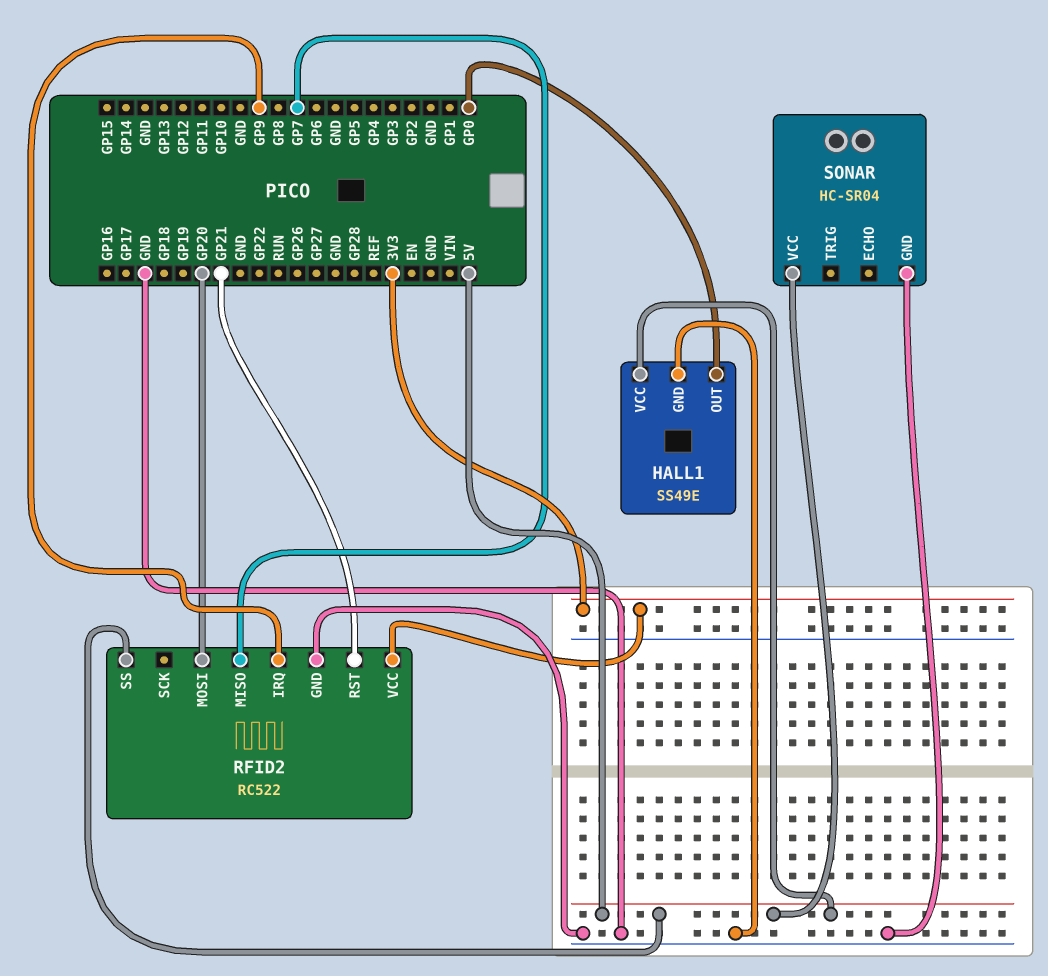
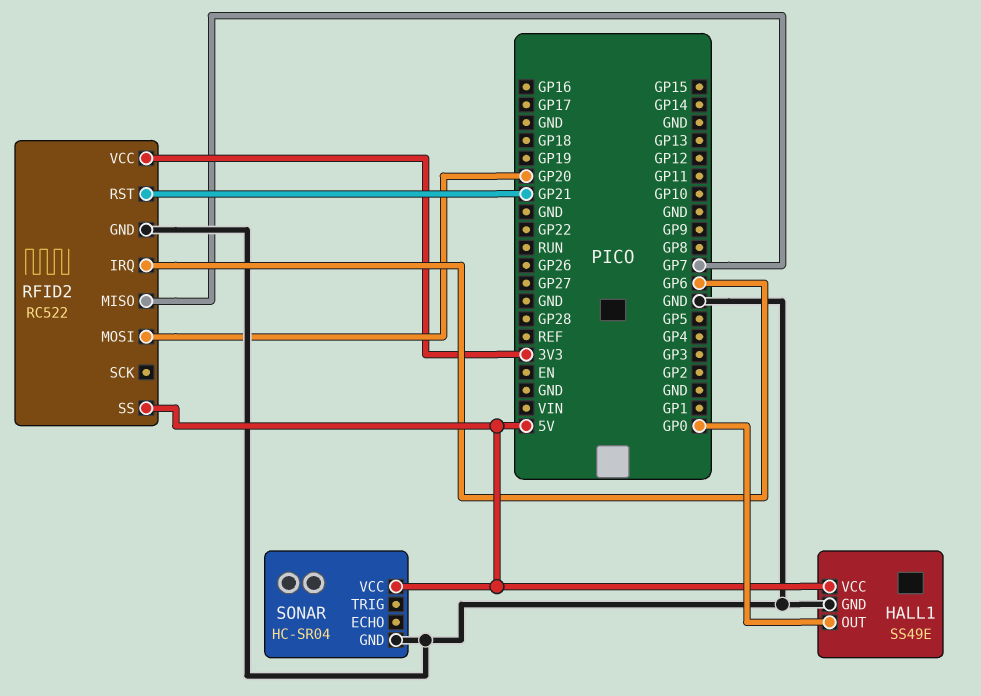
RFID2 pin IRQ: GP9 -> GP6

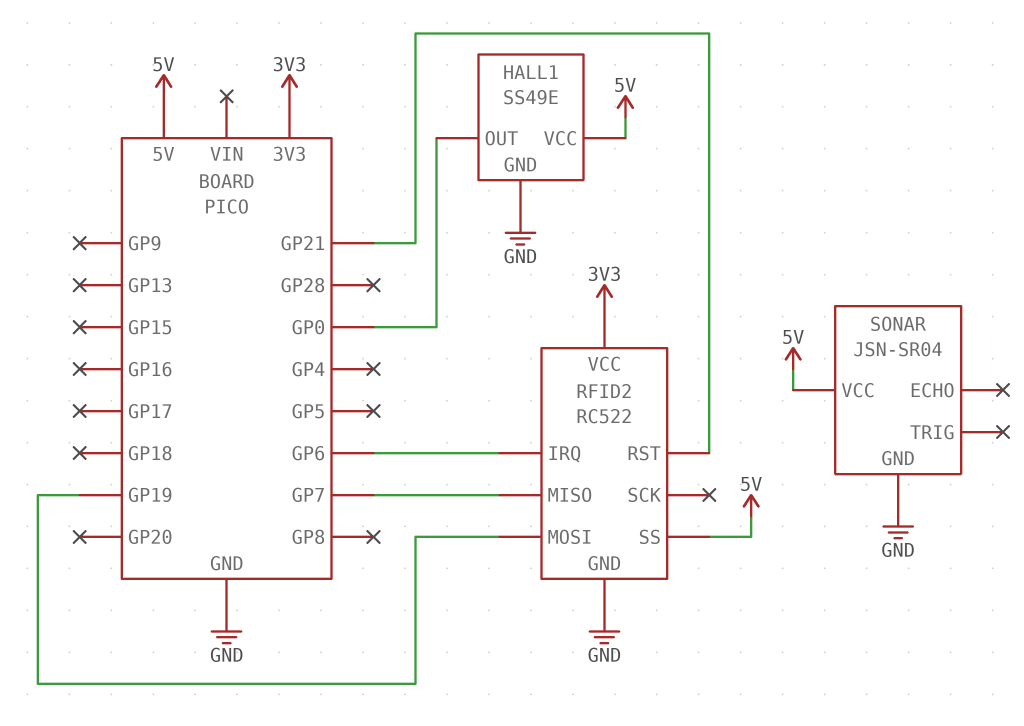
RFID2 pin MOSI: GP20 -> GP19
SONAR: HC-SR04 -> JSN-SR04

